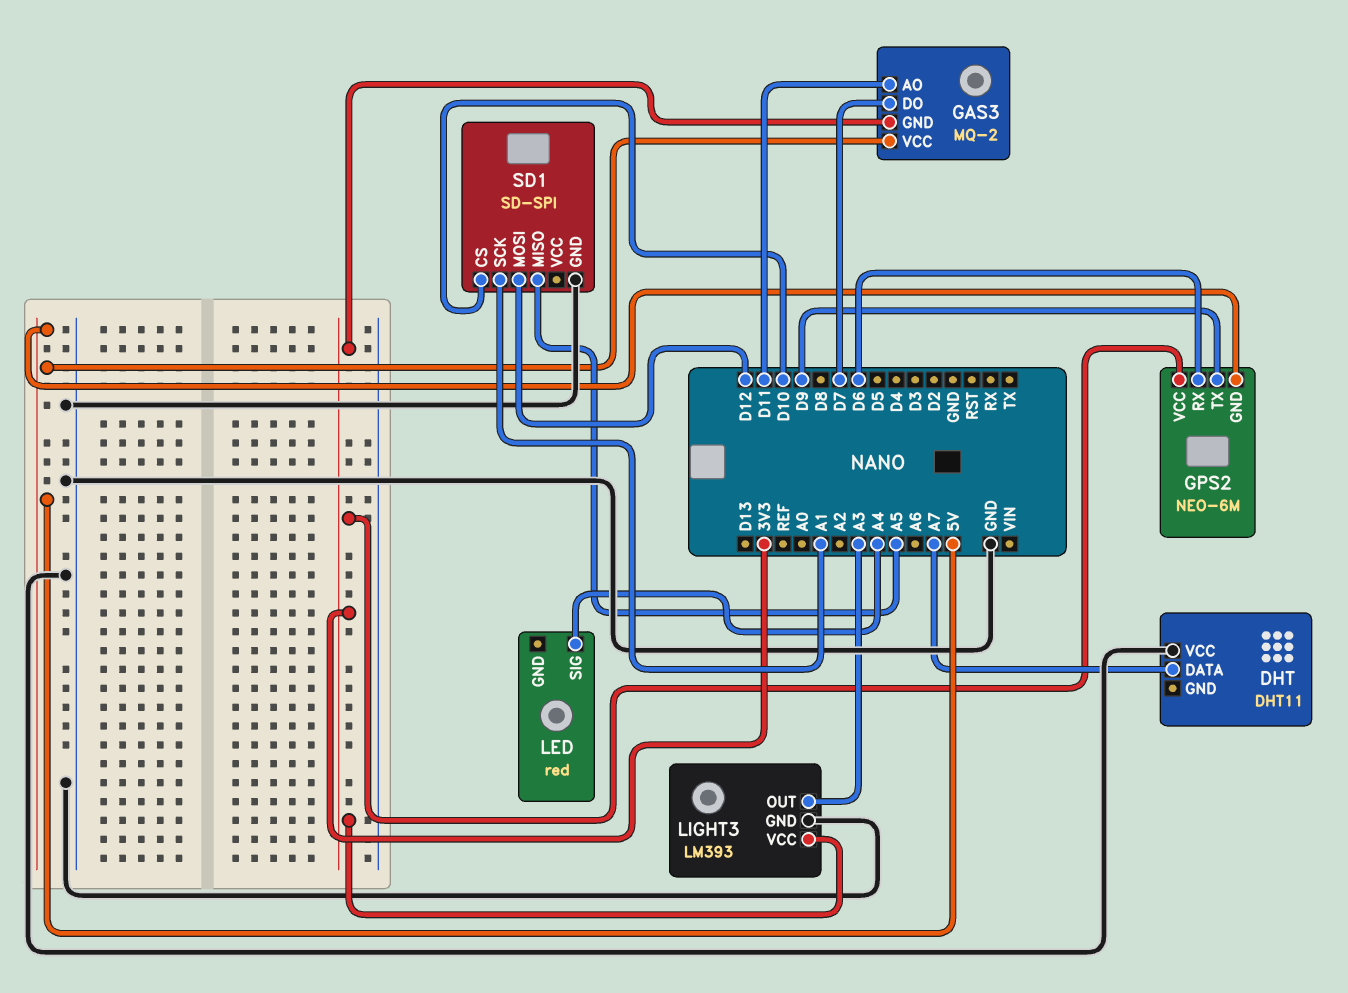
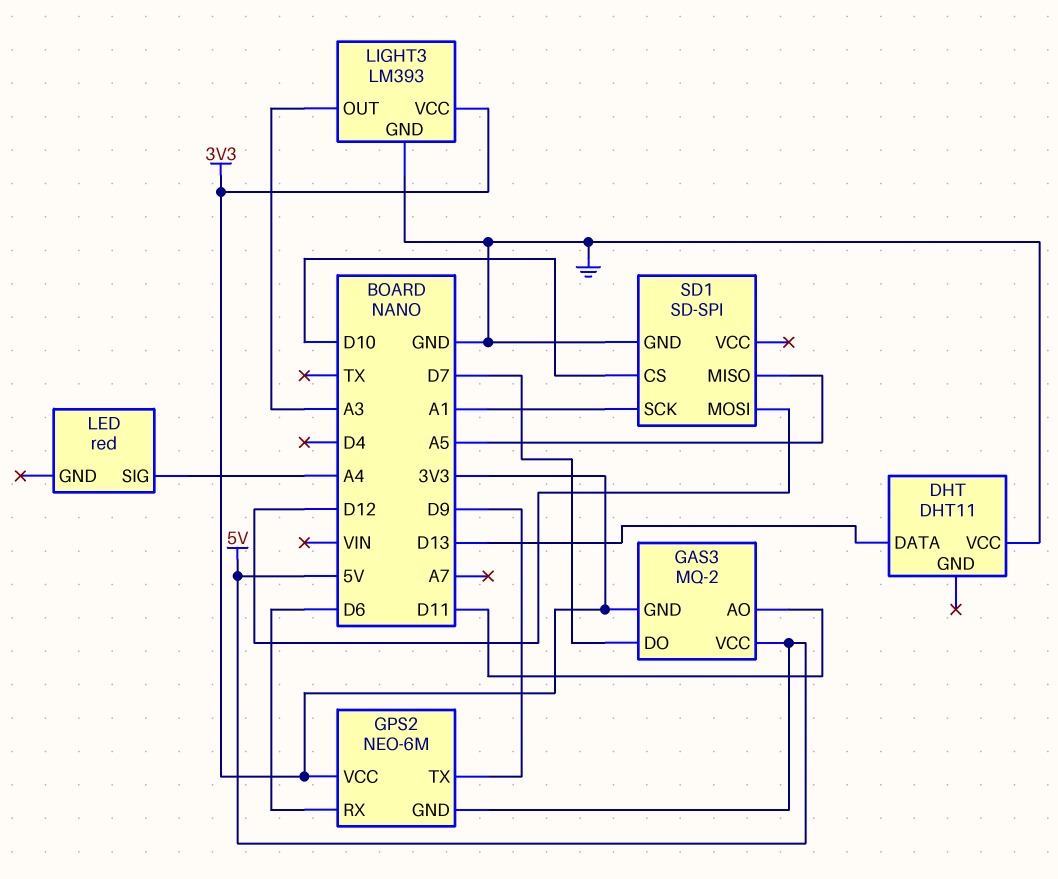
DHT pin DATA: A7 -> D13

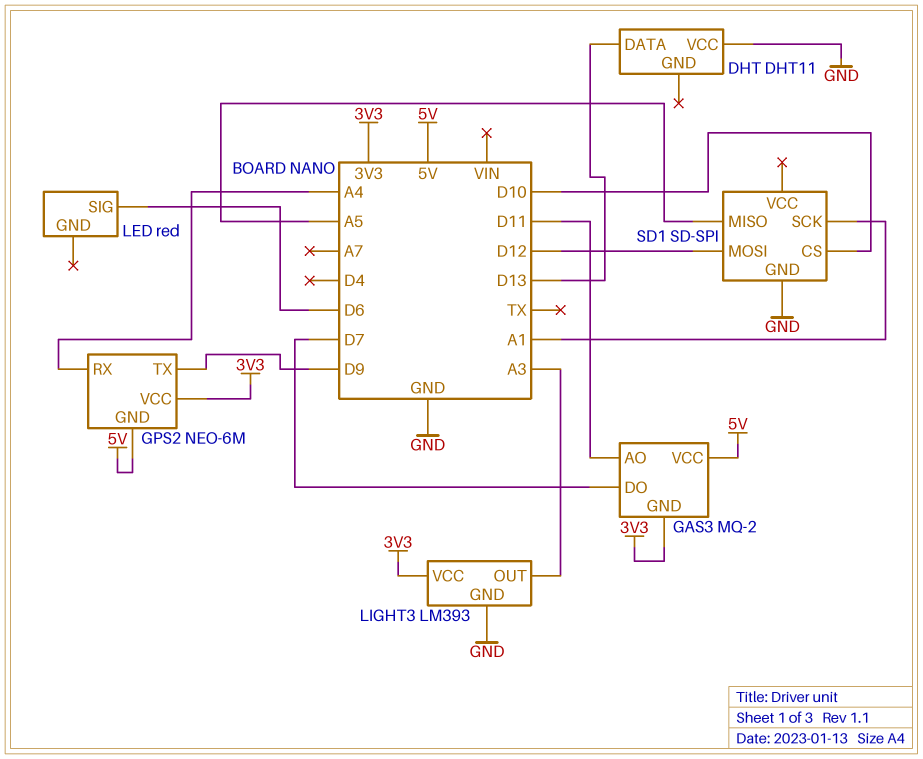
GPS2 pin RX: D6 -> A4
LED pin SIG: A4 -> D6

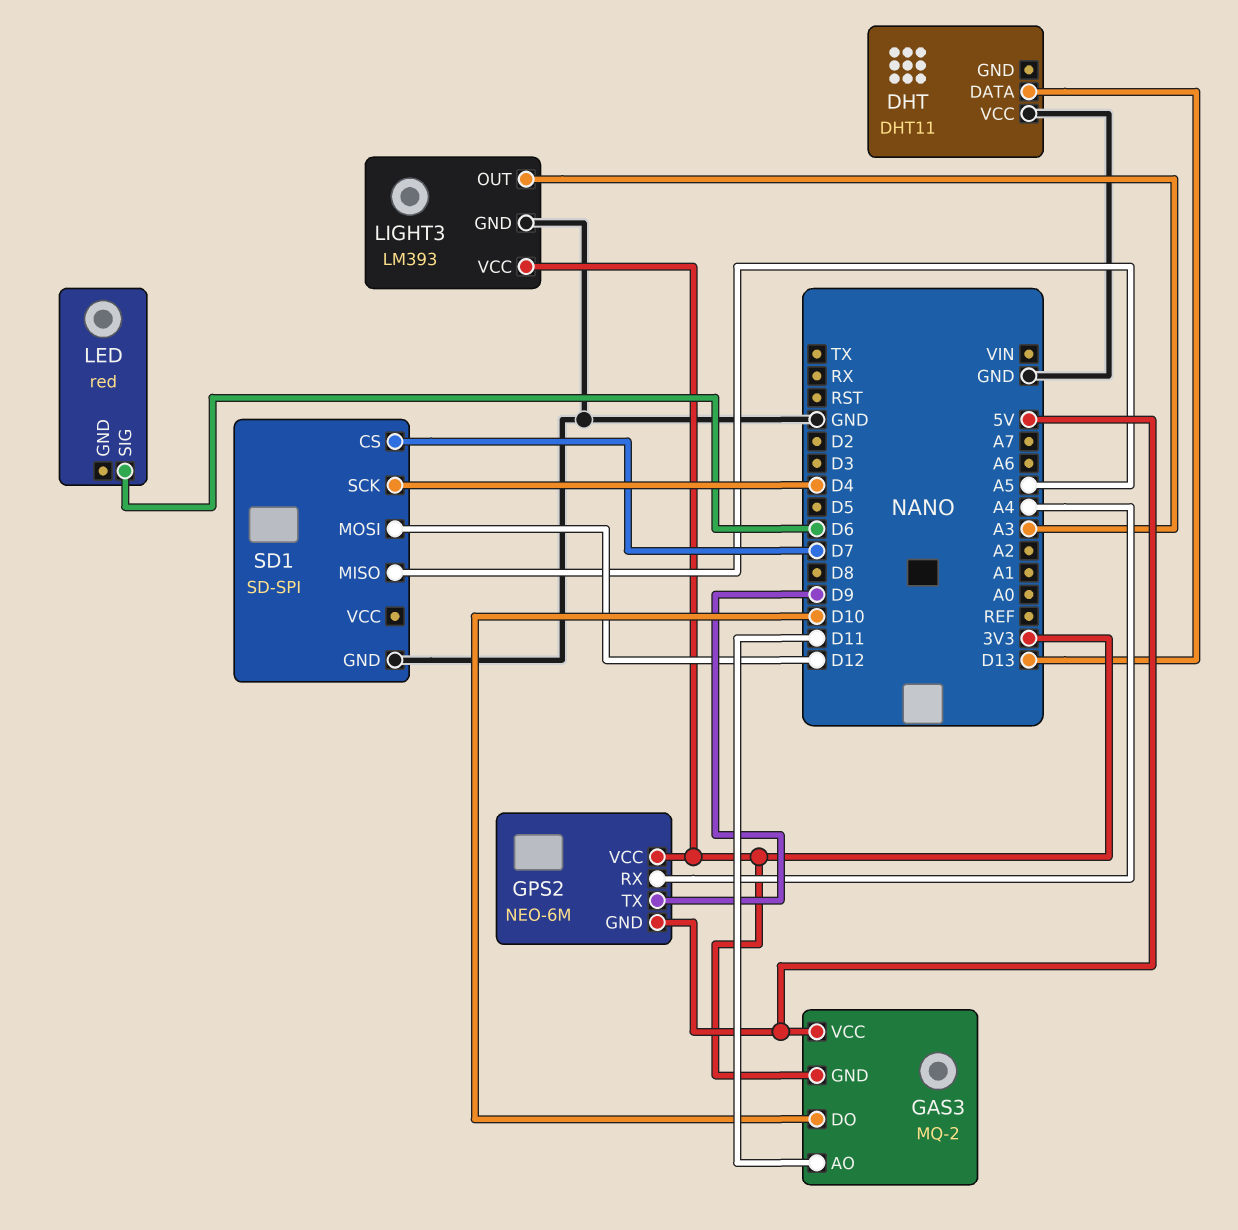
GAS3 pin DO: D7 -> D10
SD1 pin CS: D10 -> D7
SD1 pin SCK: A1 -> D4

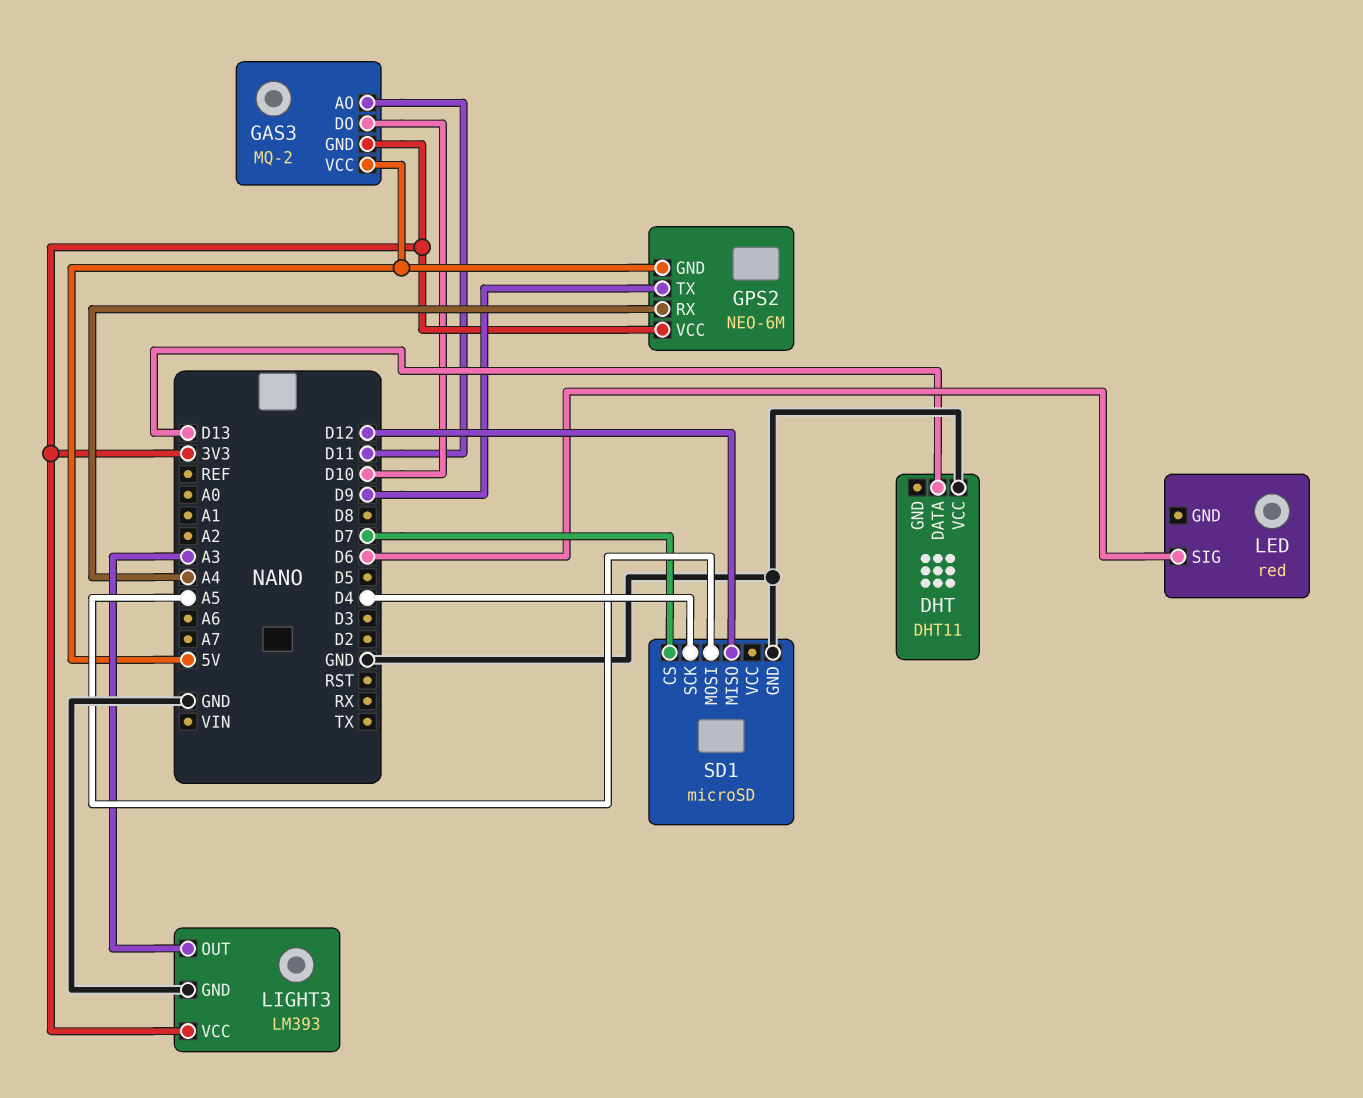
SD1: SD-SPI -> microSD
SD1 pin MISO: A5 -> D12
SD1 pin MOSI: D12 -> A5

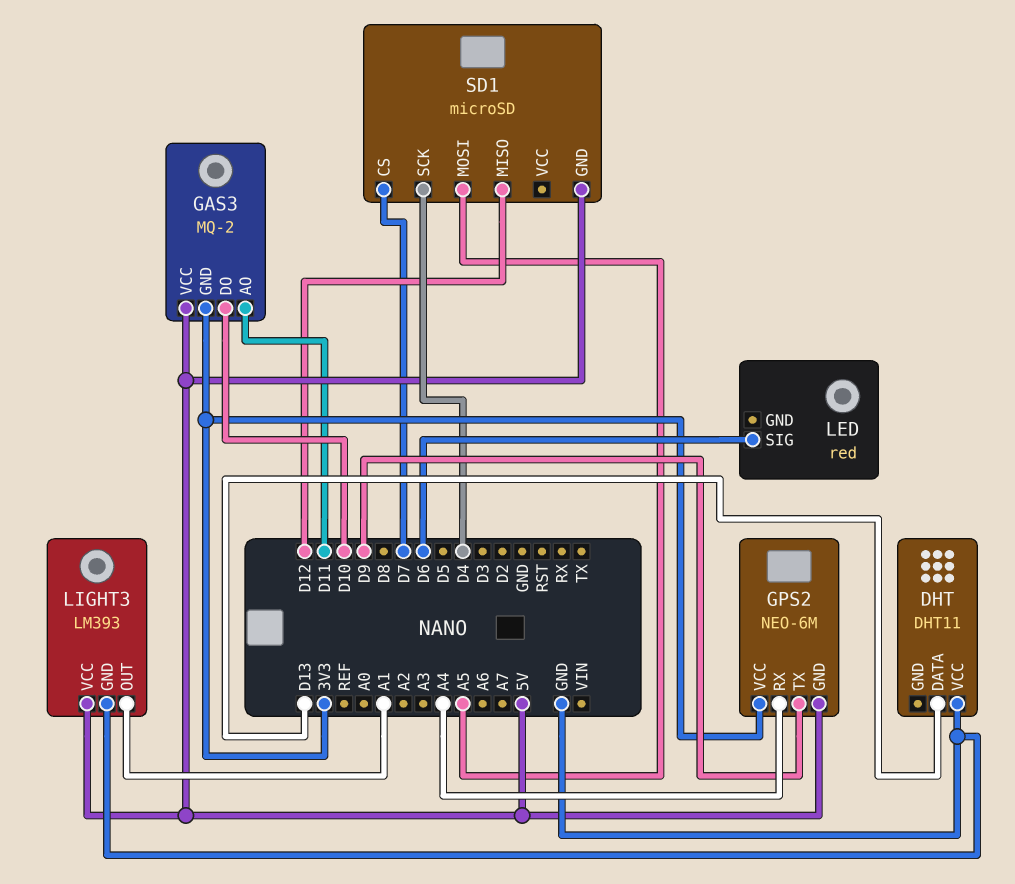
LIGHT3 pin OUT: A3 -> A1
LIGHT3 pin VCC: 3V3 -> 5V
SD1 pin GND: GND -> 5V

